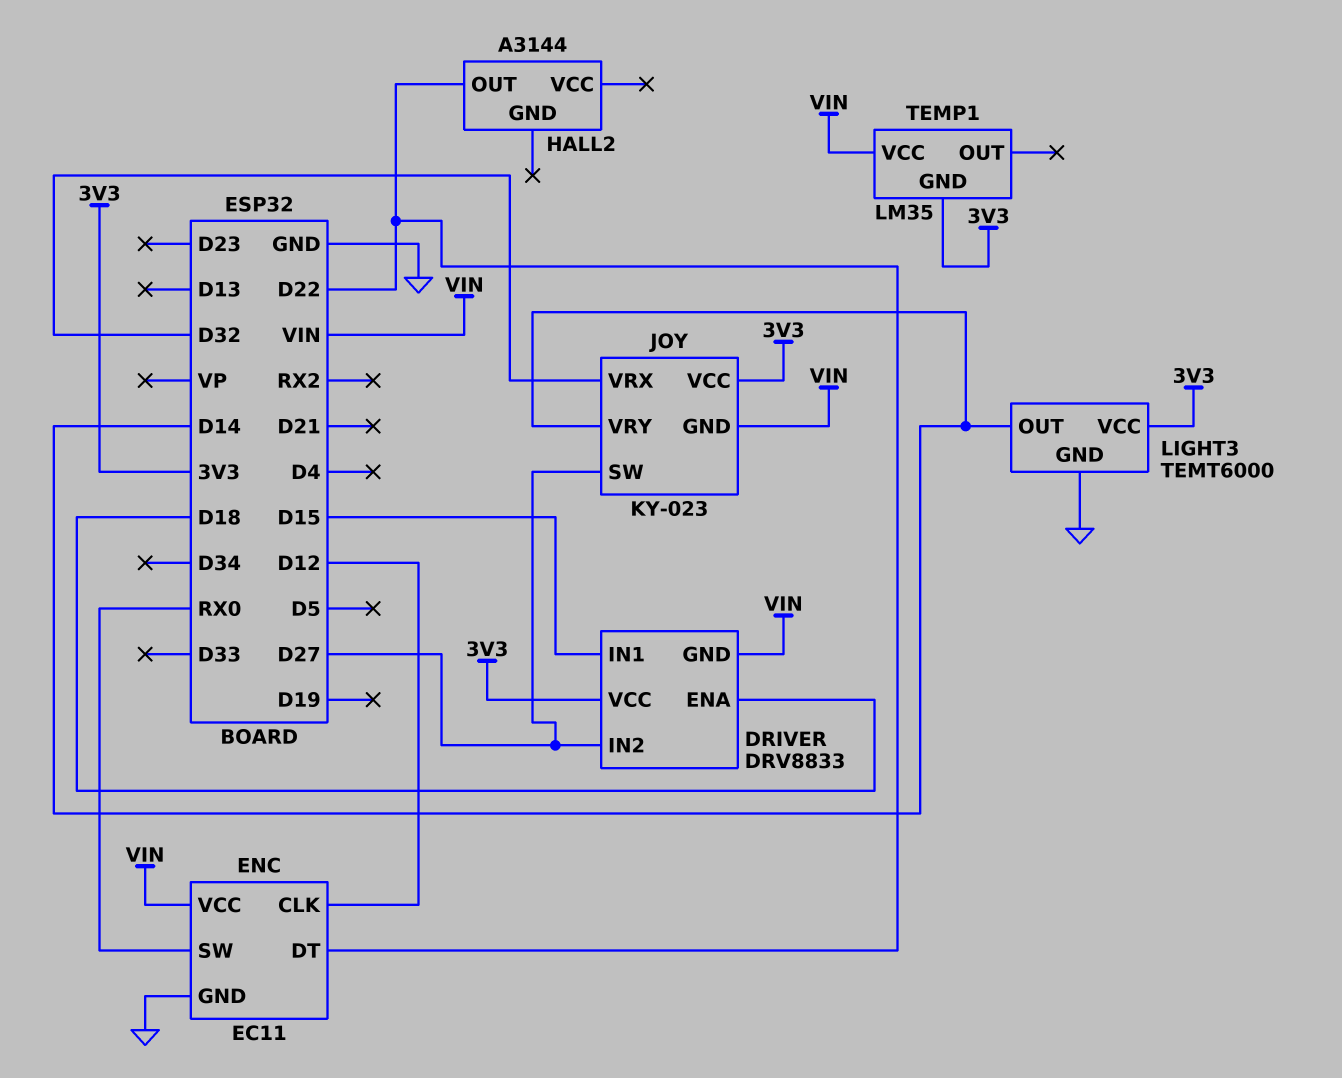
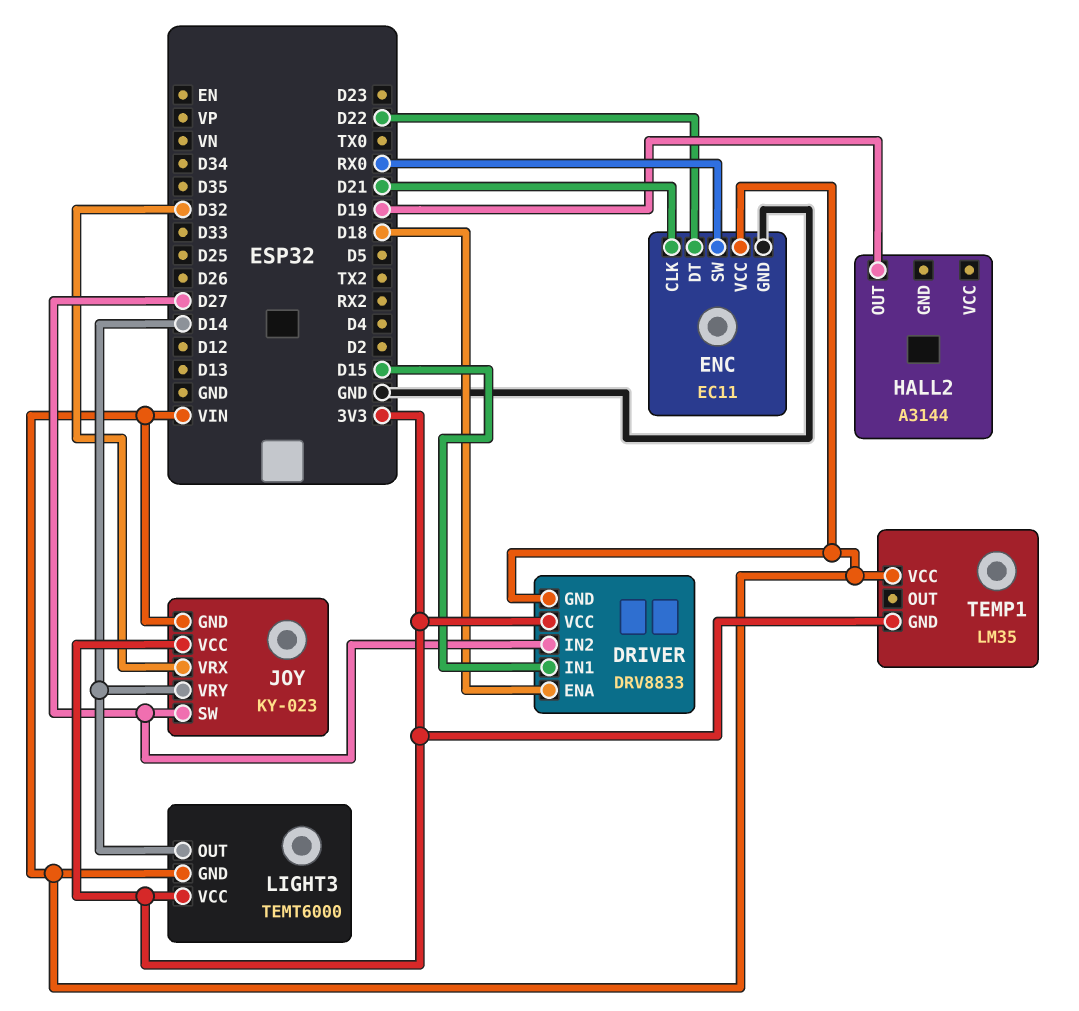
ENC pin CLK: D12 -> D21
HALL2 pin OUT: D22 -> D19
LIGHT3 pin GND: GND -> VIN

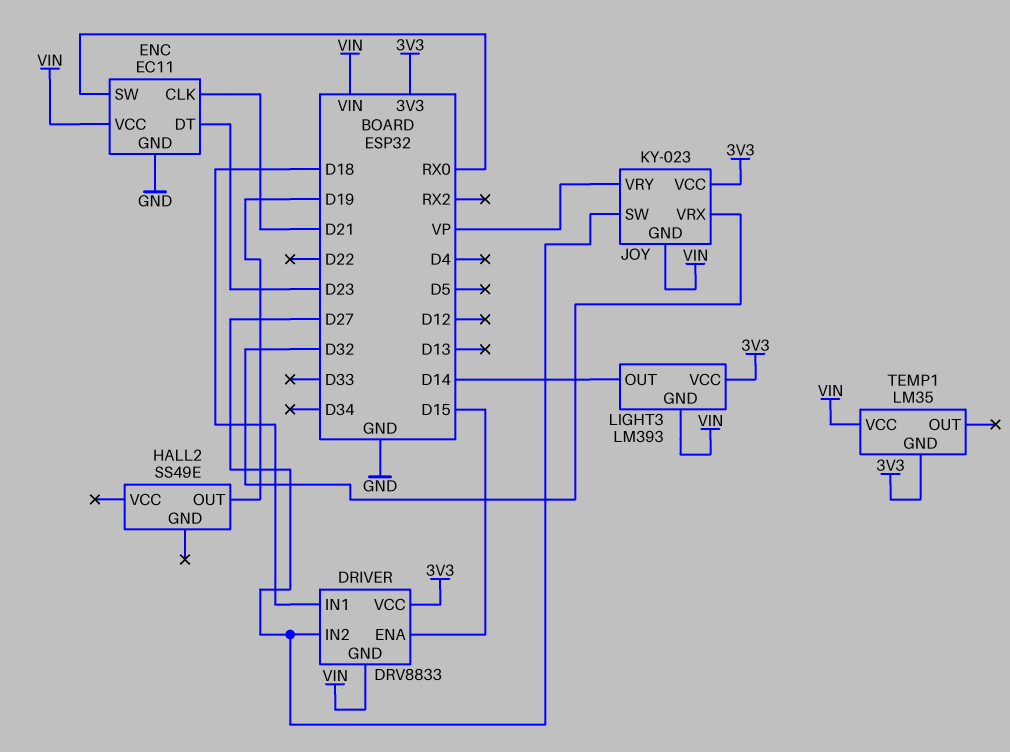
DRIVER pin ENA: D18 -> D15
DRIVER pin IN1: D15 -> D18
ENC pin DT: D22 -> D23
HALL2: A3144 -> SS49E
JOY pin VRY: D14 -> VP
LIGHT3: TEMT6000 -> LM393

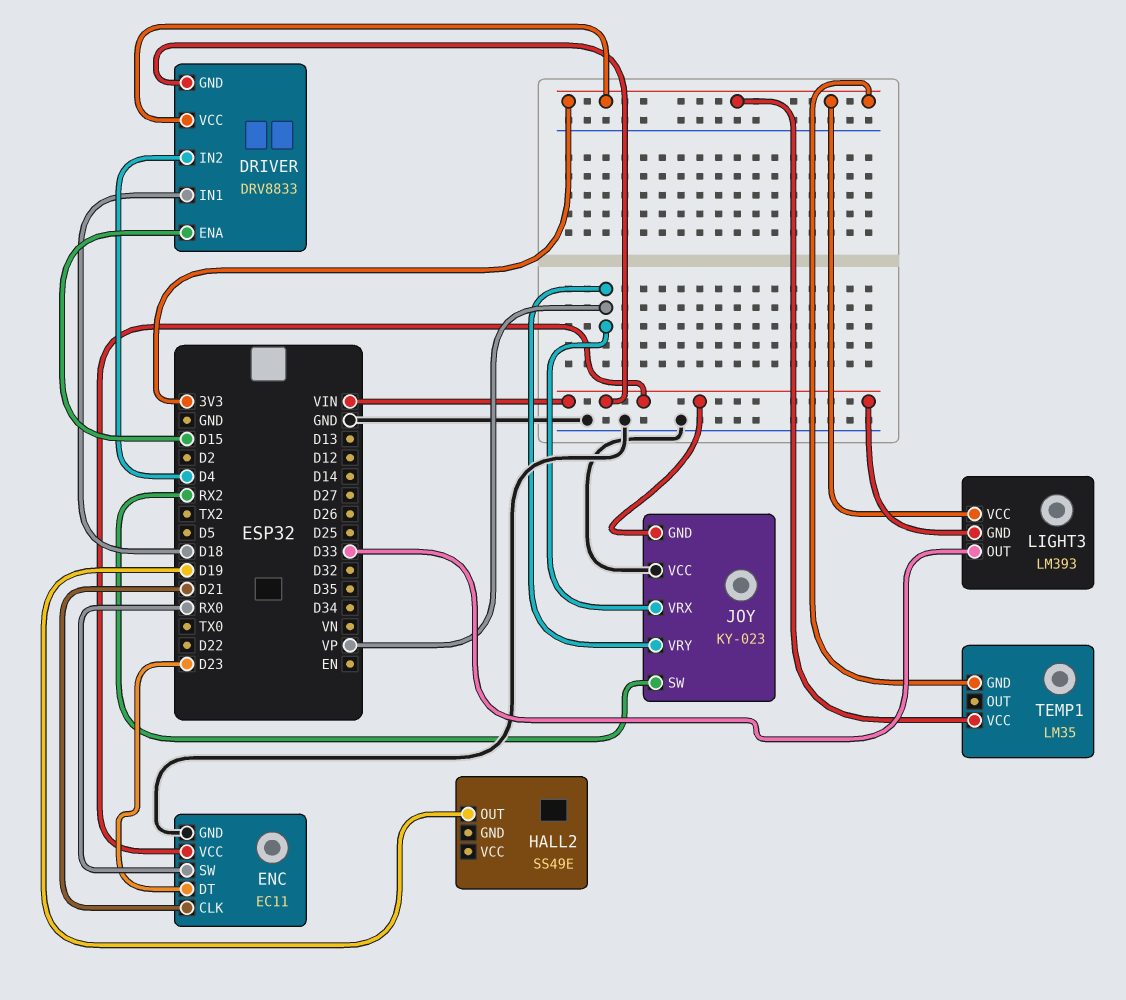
DRIVER pin IN2: D27 -> D4
JOY pin SW: D27 -> RX2
JOY pin VCC: 3V3 -> GND
JOY pin VRX: D32 -> VP
LIGHT3 pin OUT: D14 -> D33
TEMP1 pin VCC: VIN -> 3V3

